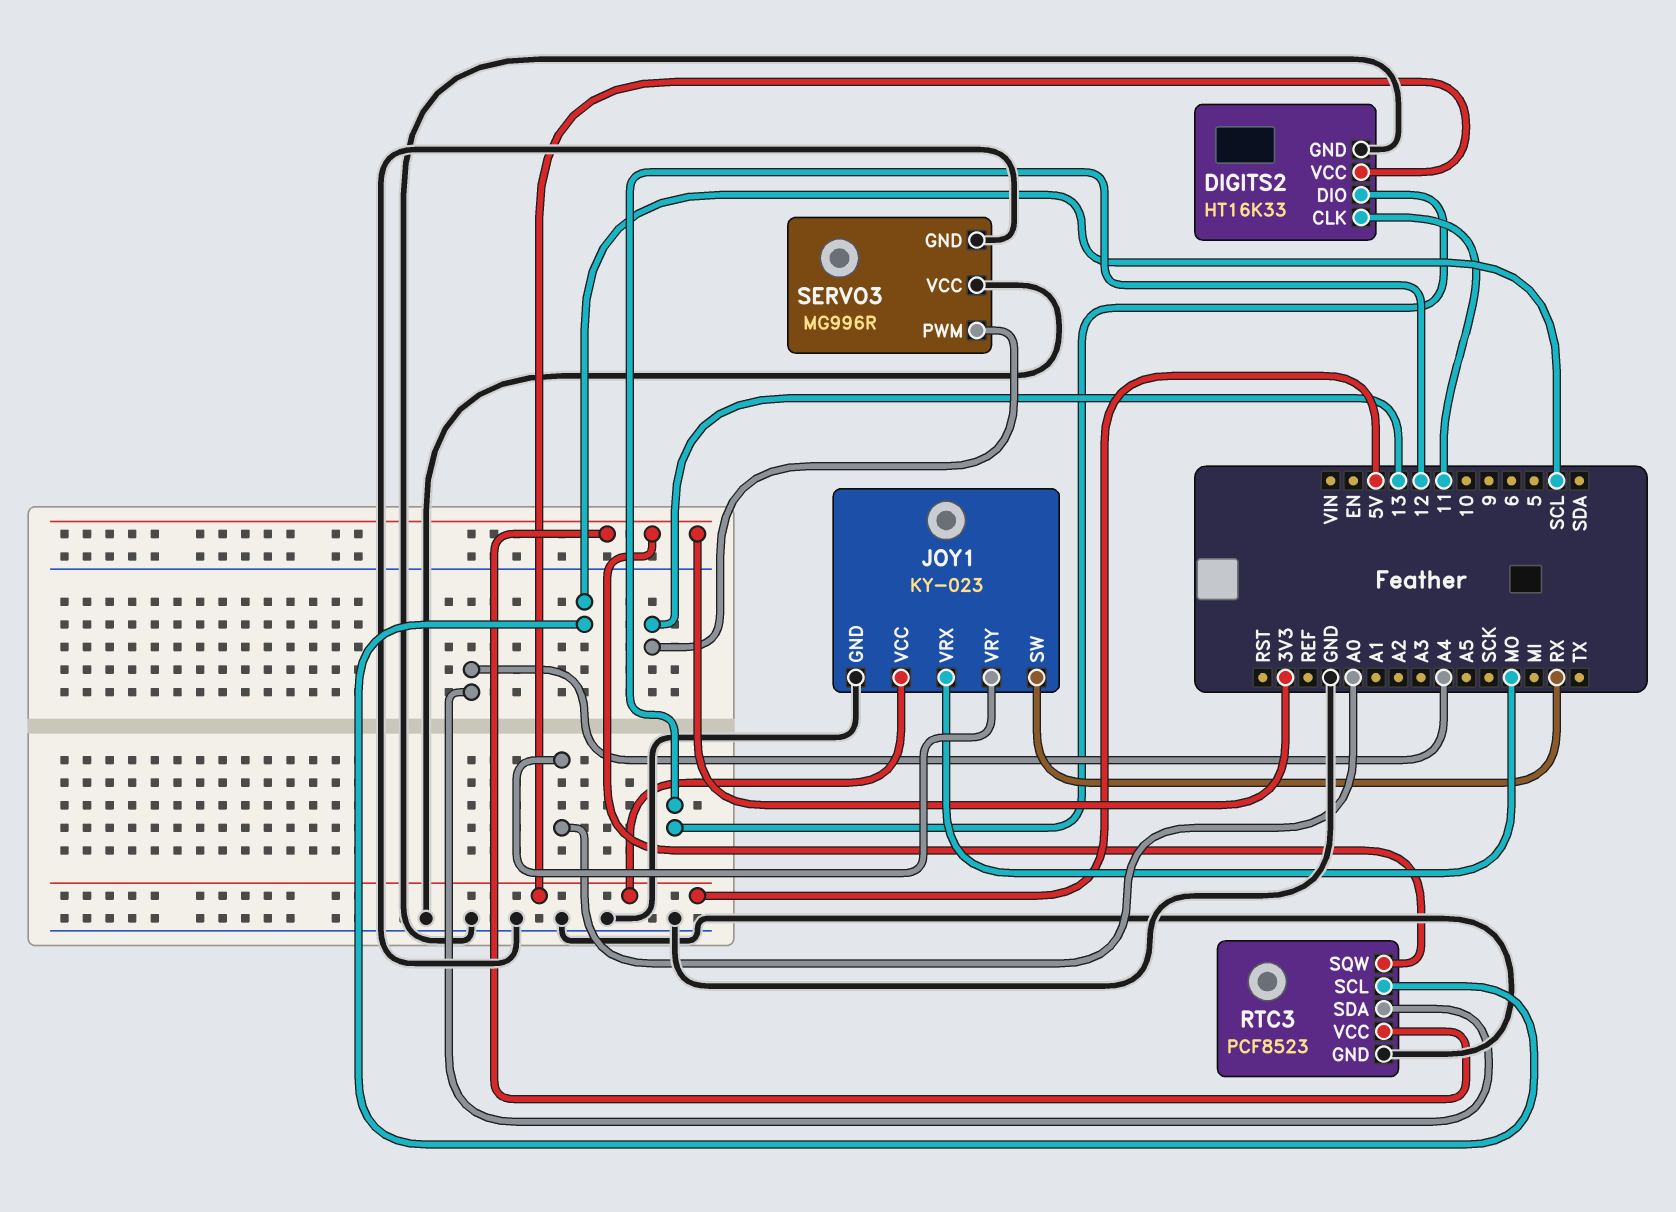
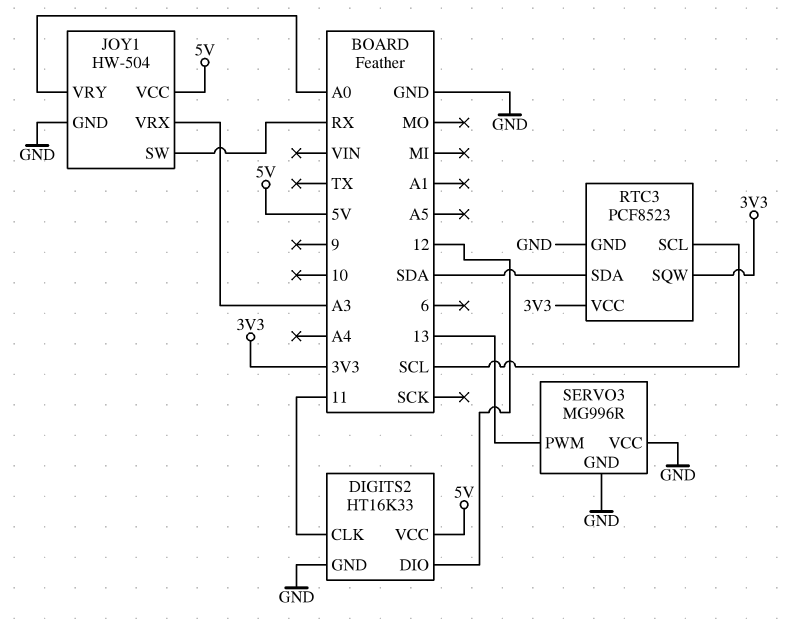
JOY1: KY-023 -> HW-504
JOY1 pin VRX: MO -> A3
RTC3 pin SDA: A4 -> SDA

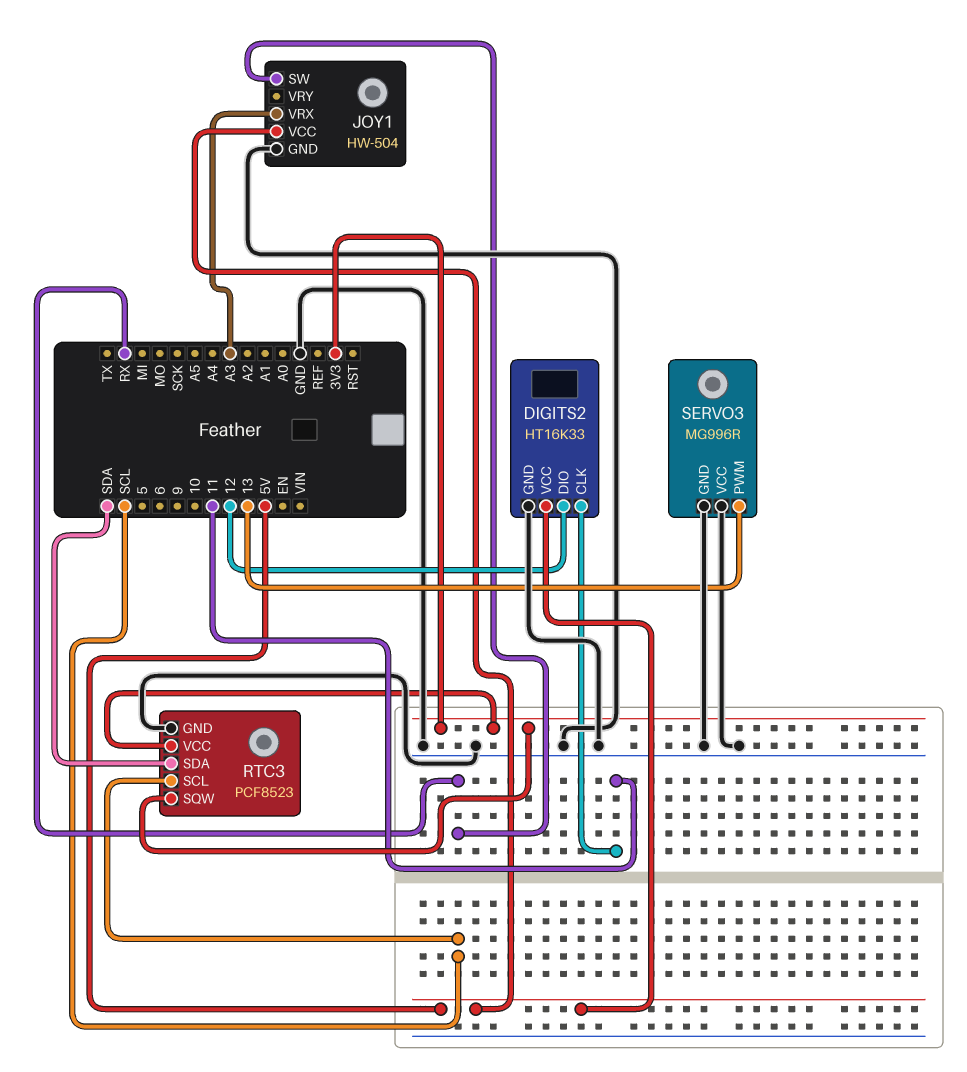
JOY1 pin VRY: A0 -> none

